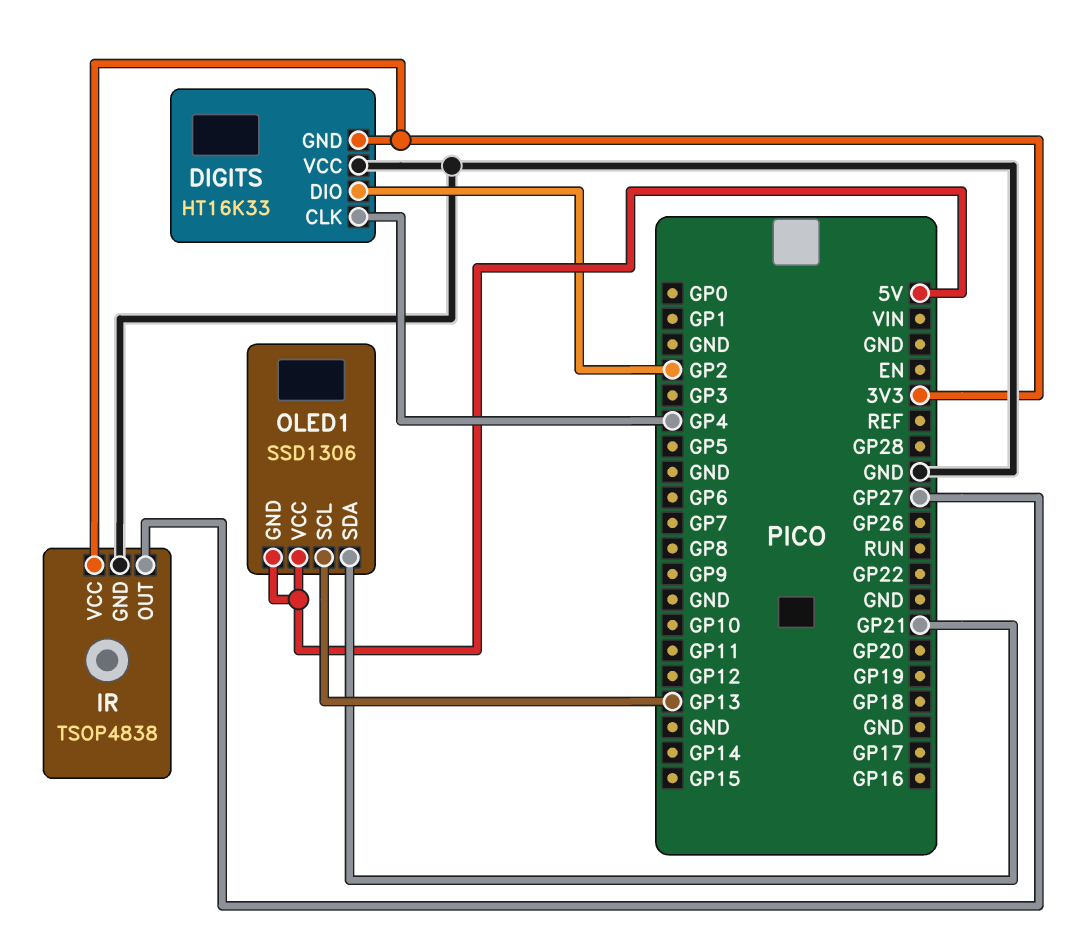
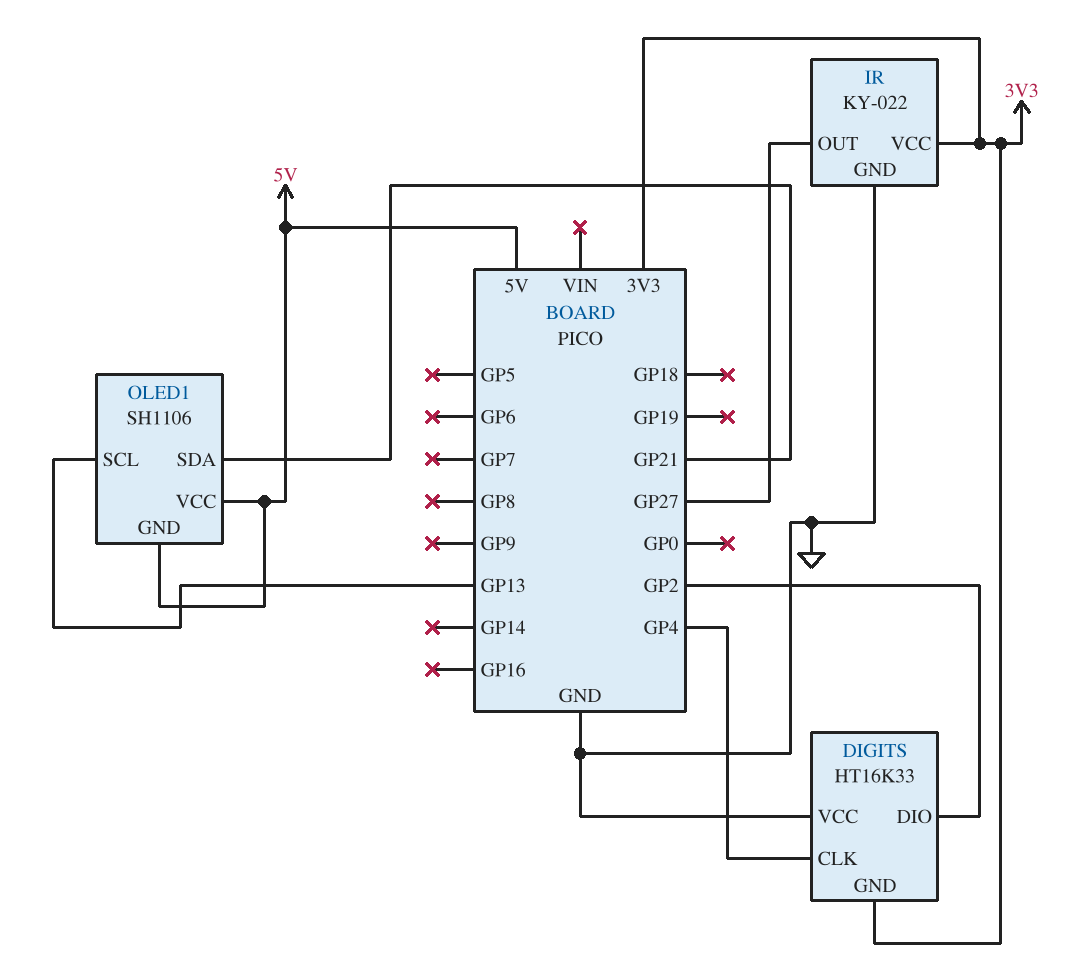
IR: TSOP4838 -> KY-022
OLED1: SSD1306 -> SH1106

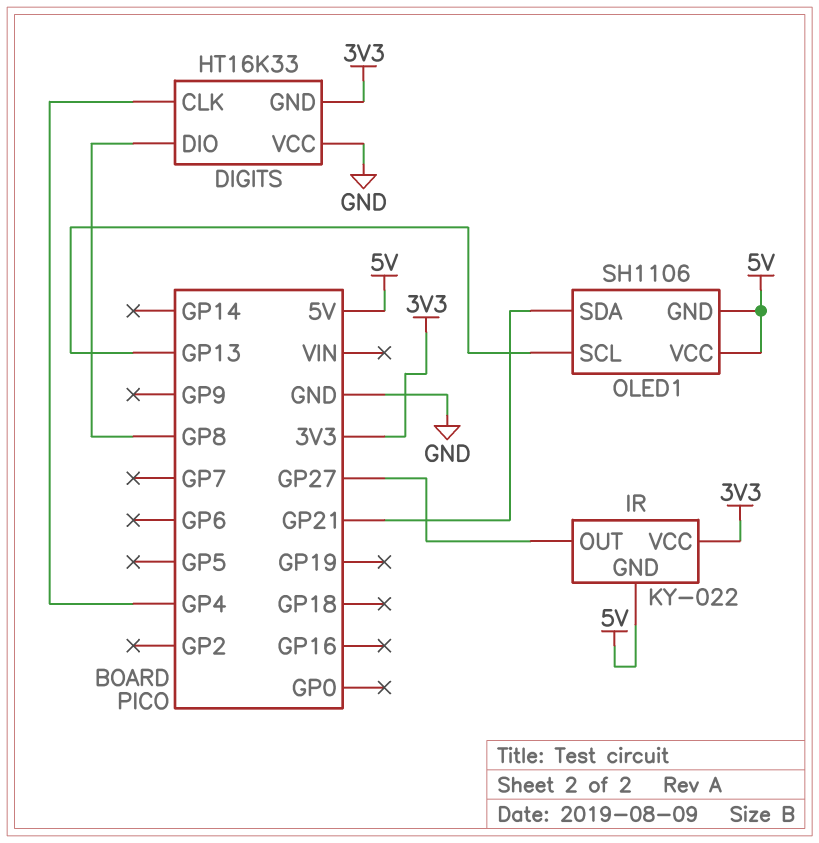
DIGITS pin DIO: GP2 -> GP8
IR pin GND: GND -> 5V

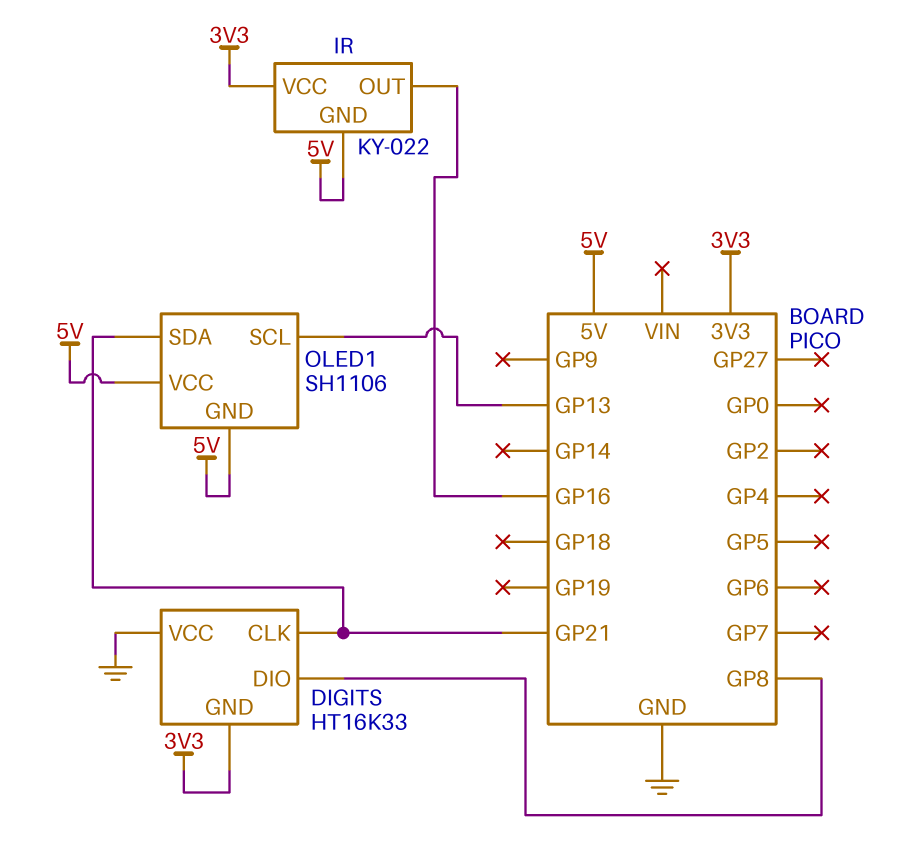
DIGITS pin CLK: GP4 -> GP21
IR pin OUT: GP27 -> GP16

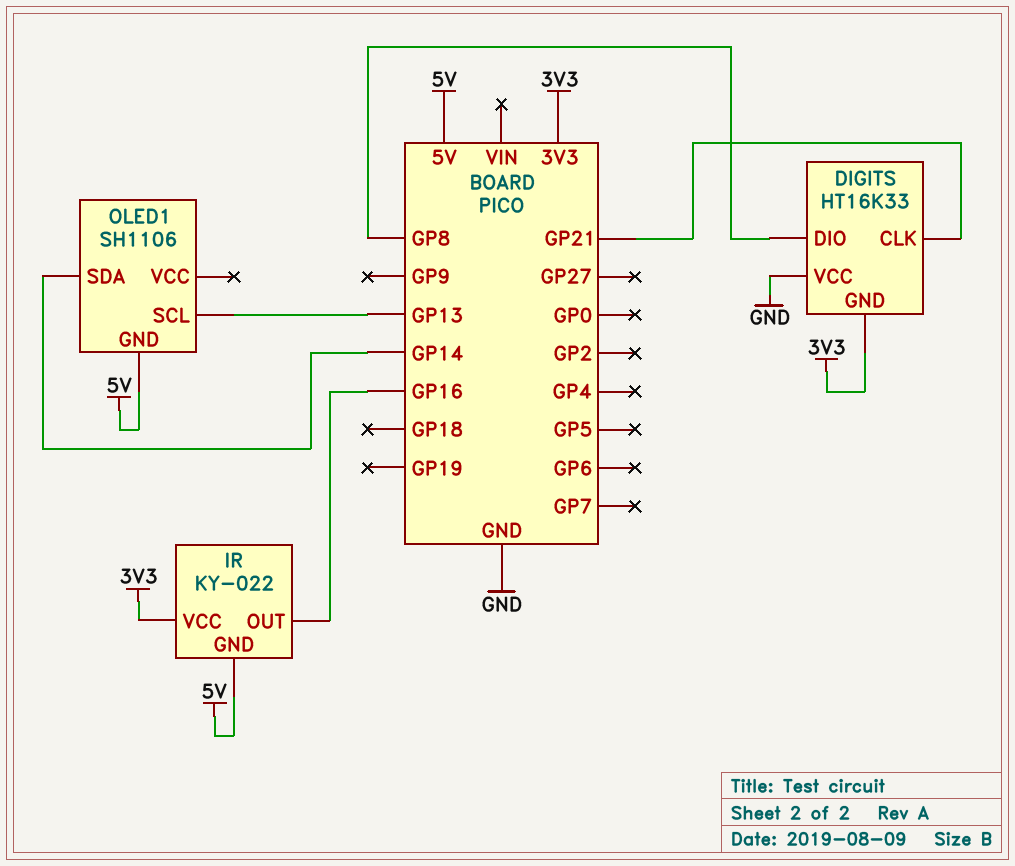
OLED1 pin SDA: GP21 -> GP14
OLED1 pin VCC: 5V -> none

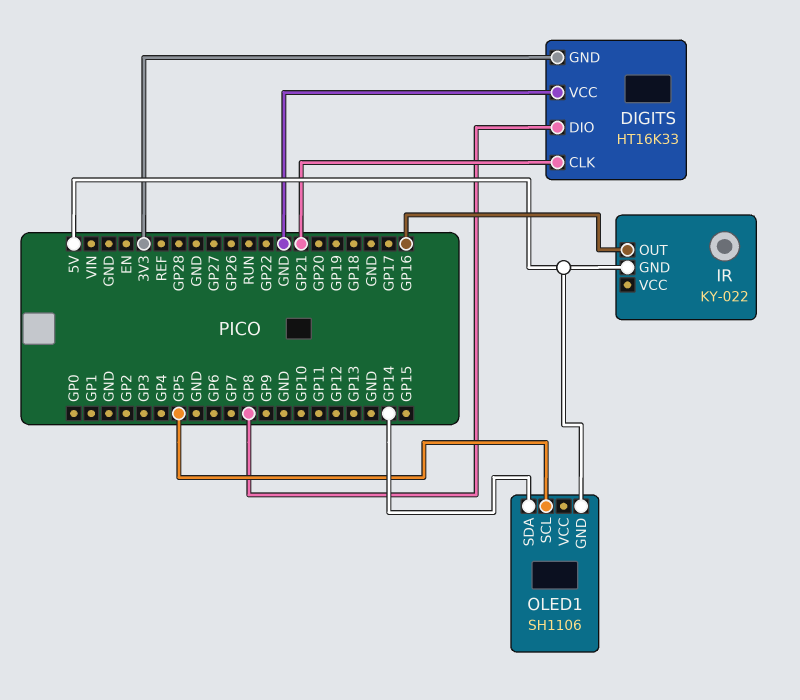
IR pin VCC: 3V3 -> none
OLED1 pin SCL: GP13 -> GP5

